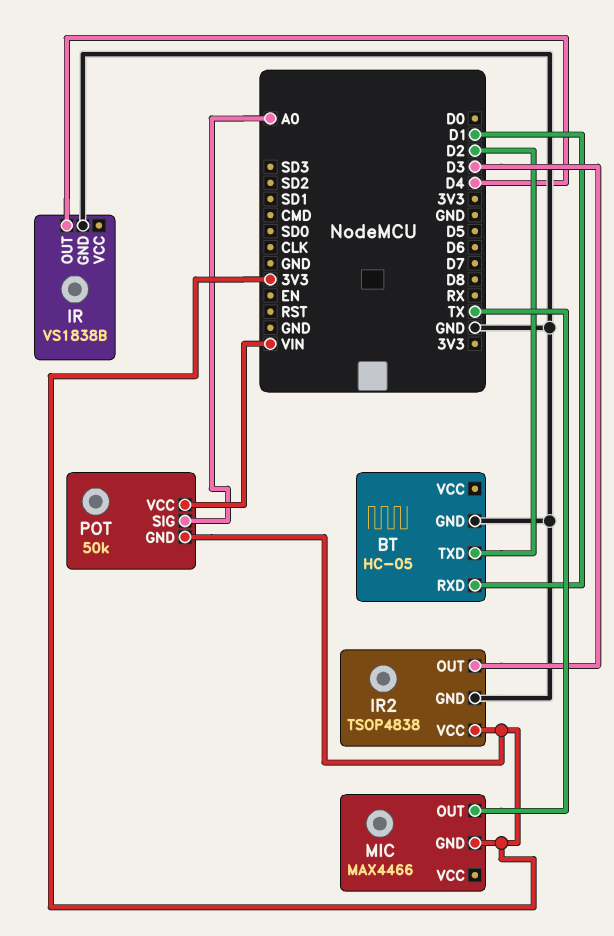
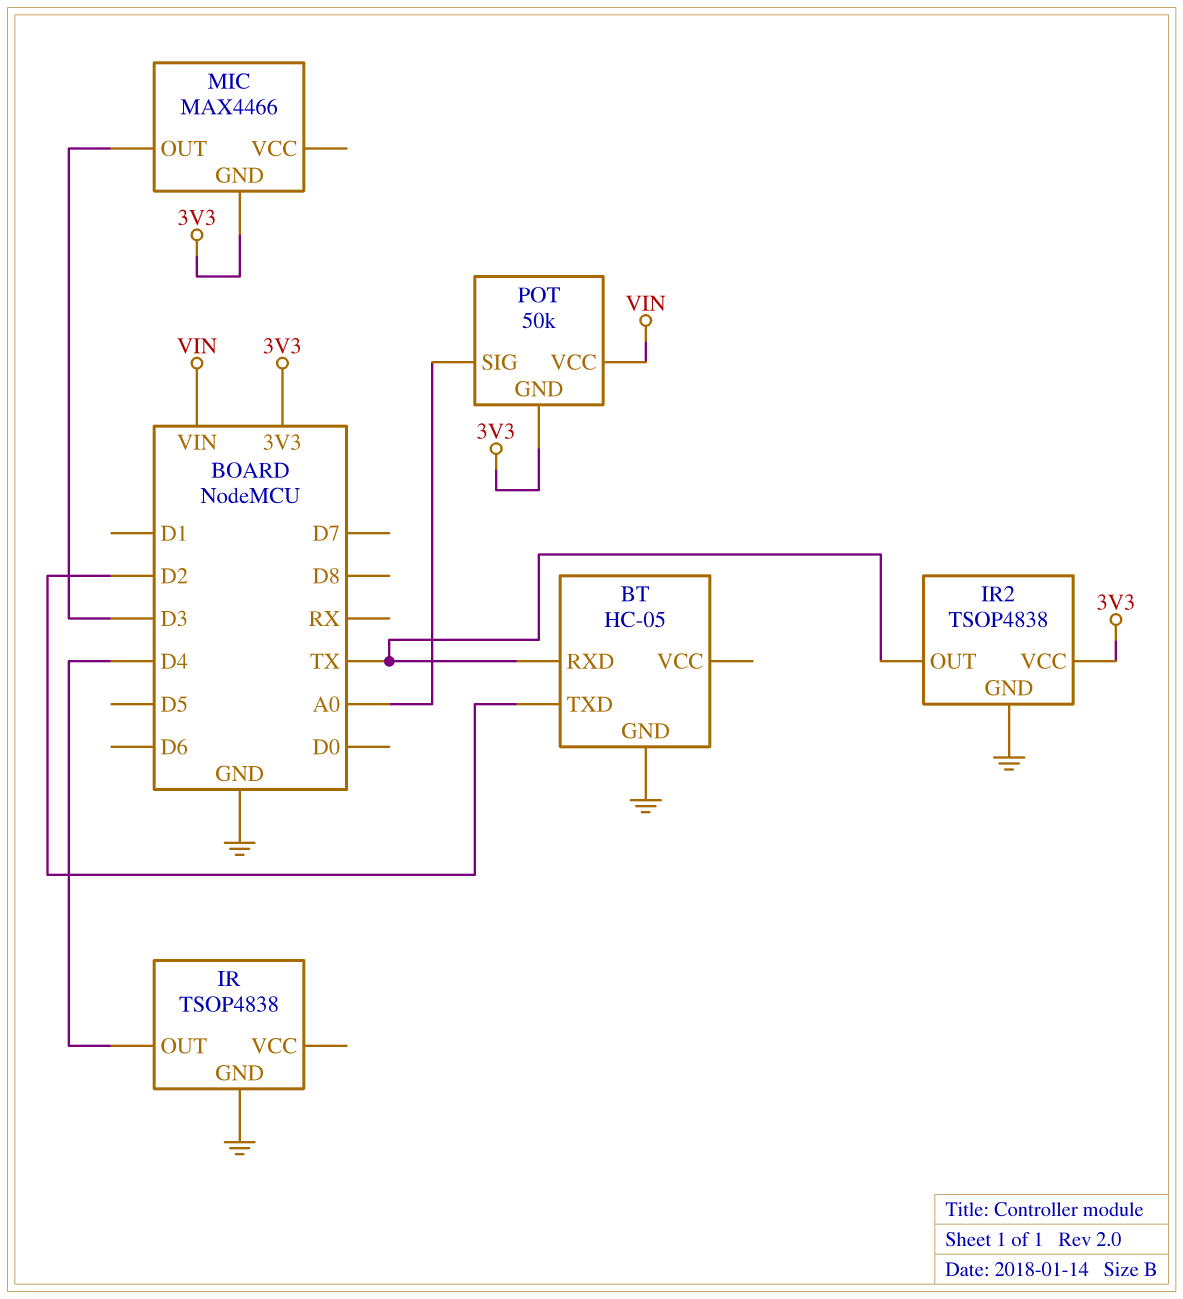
BT pin RXD: D1 -> TX
IR: VS1838B -> TSOP4838
IR2 pin OUT: D3 -> TX
MIC pin OUT: TX -> D3

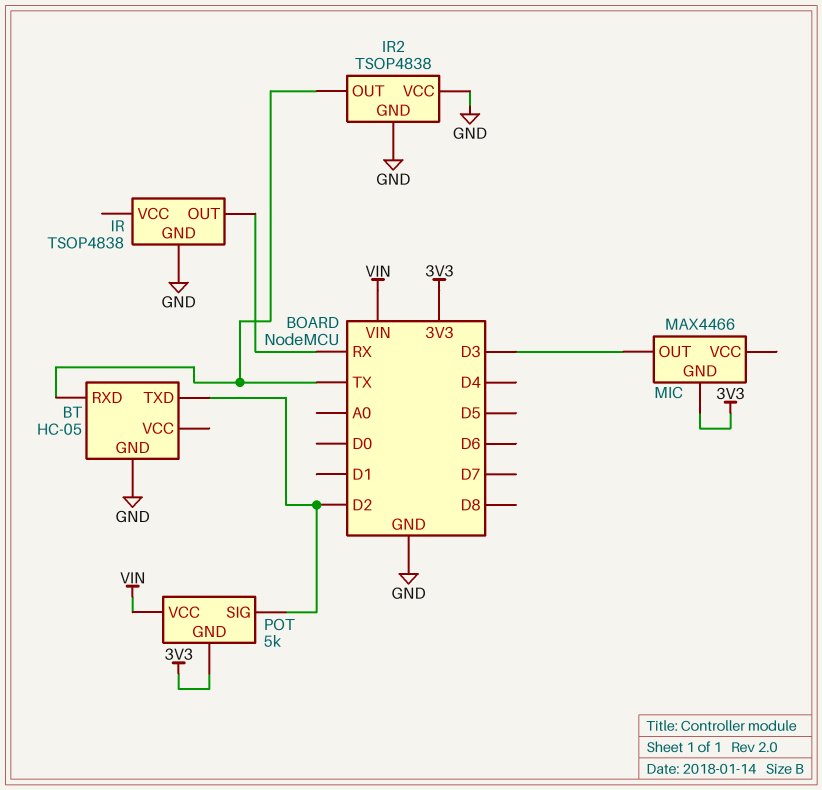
IR pin OUT: D4 -> RX
IR2 pin VCC: 3V3 -> GND
POT: 50k -> 5k
POT pin SIG: A0 -> D2

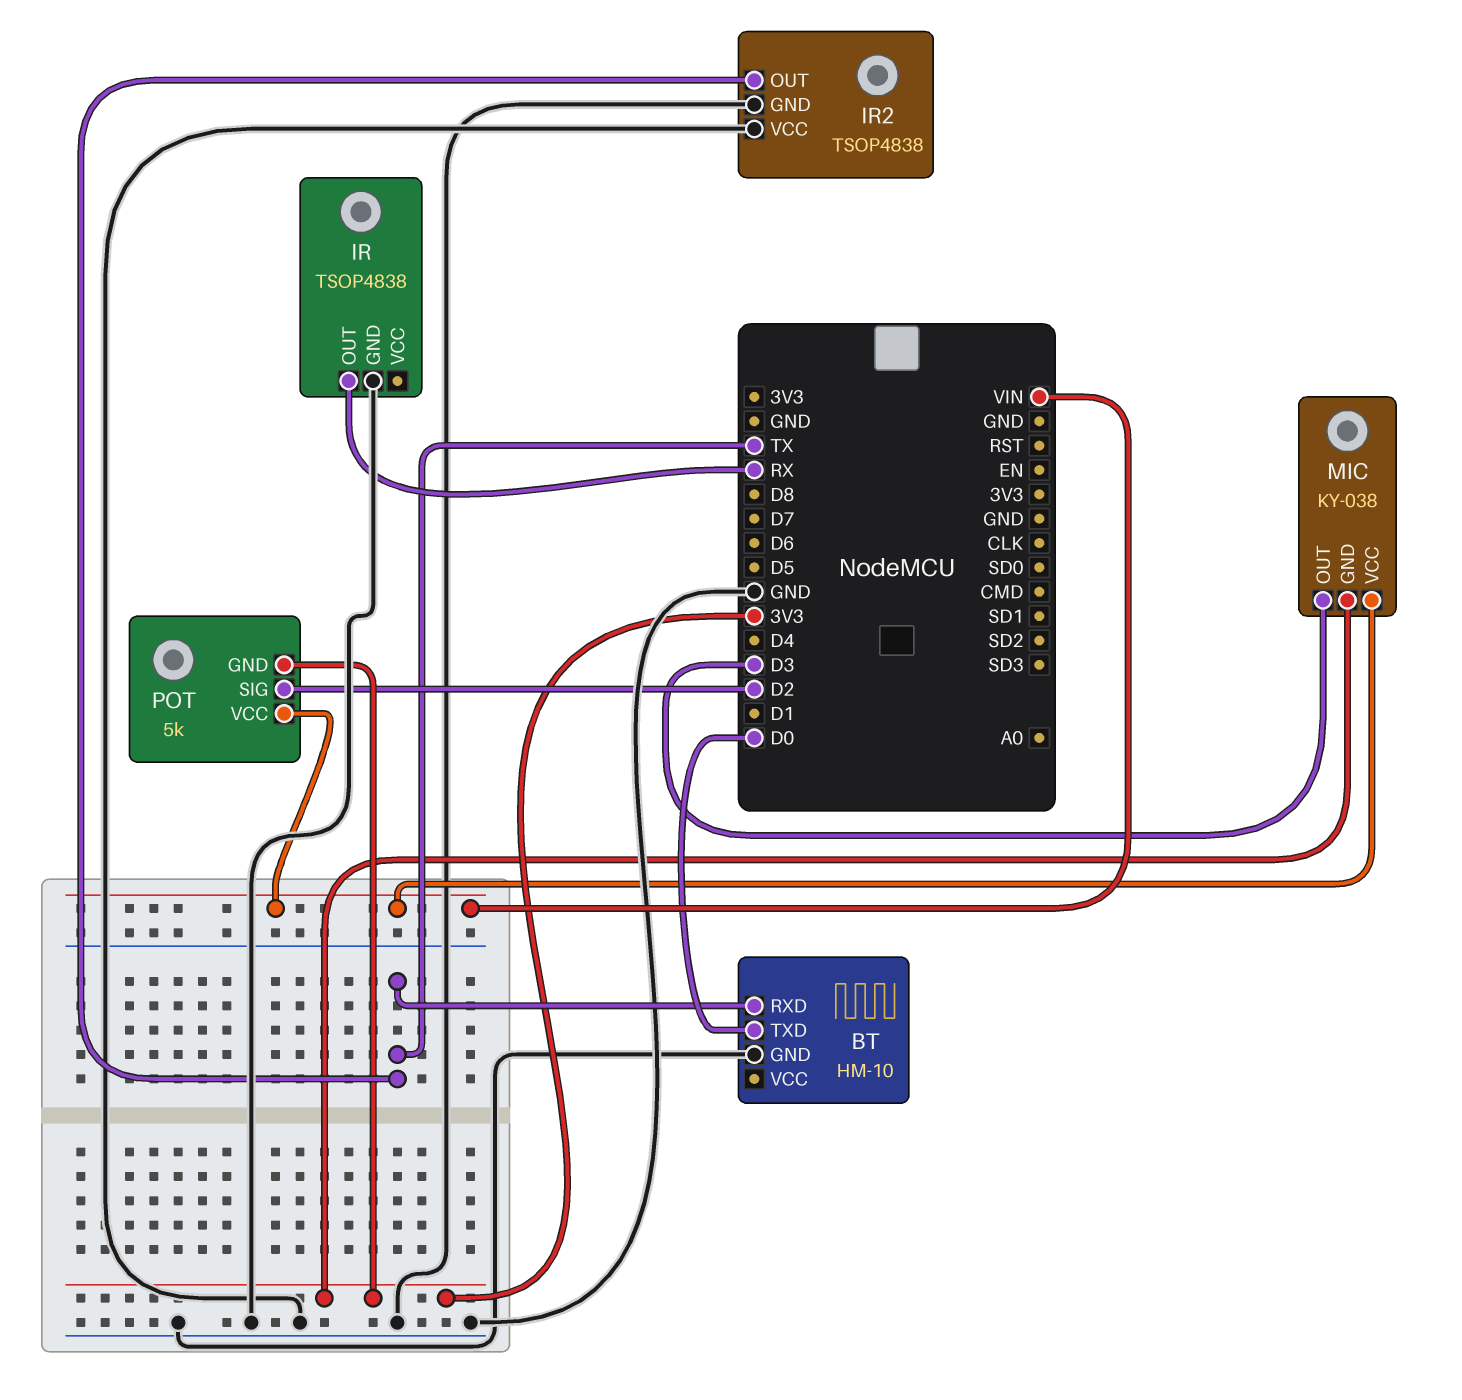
BT: HC-05 -> HM-10
BT pin TXD: D2 -> D0
MIC: MAX4466 -> KY-038
MIC pin VCC: none -> VIN

